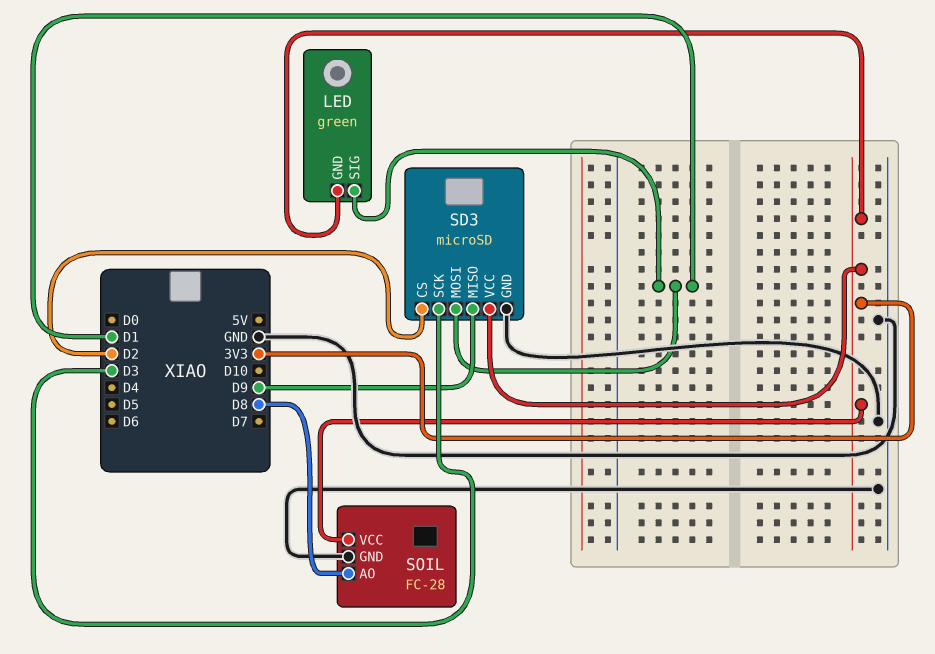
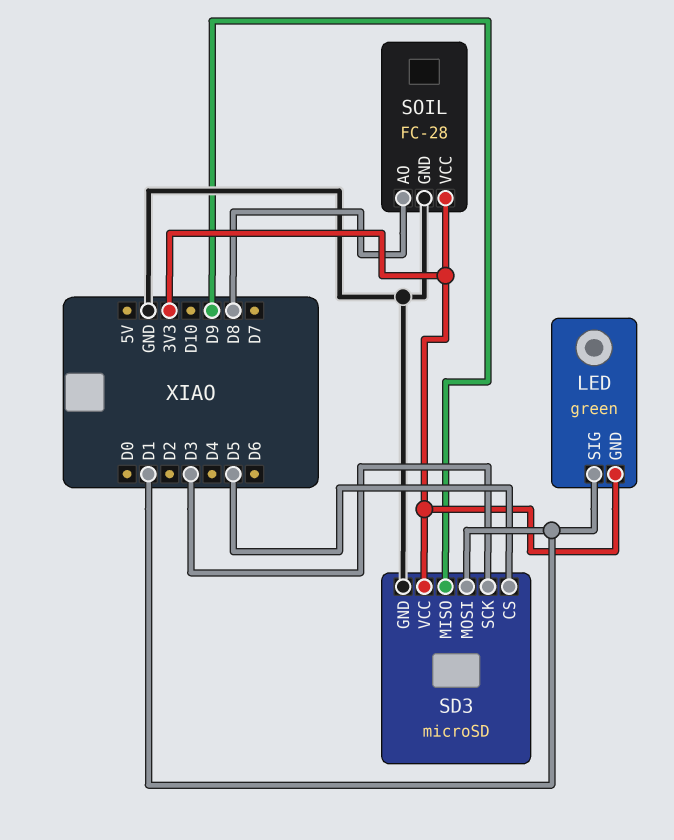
SD3 pin CS: D2 -> D5

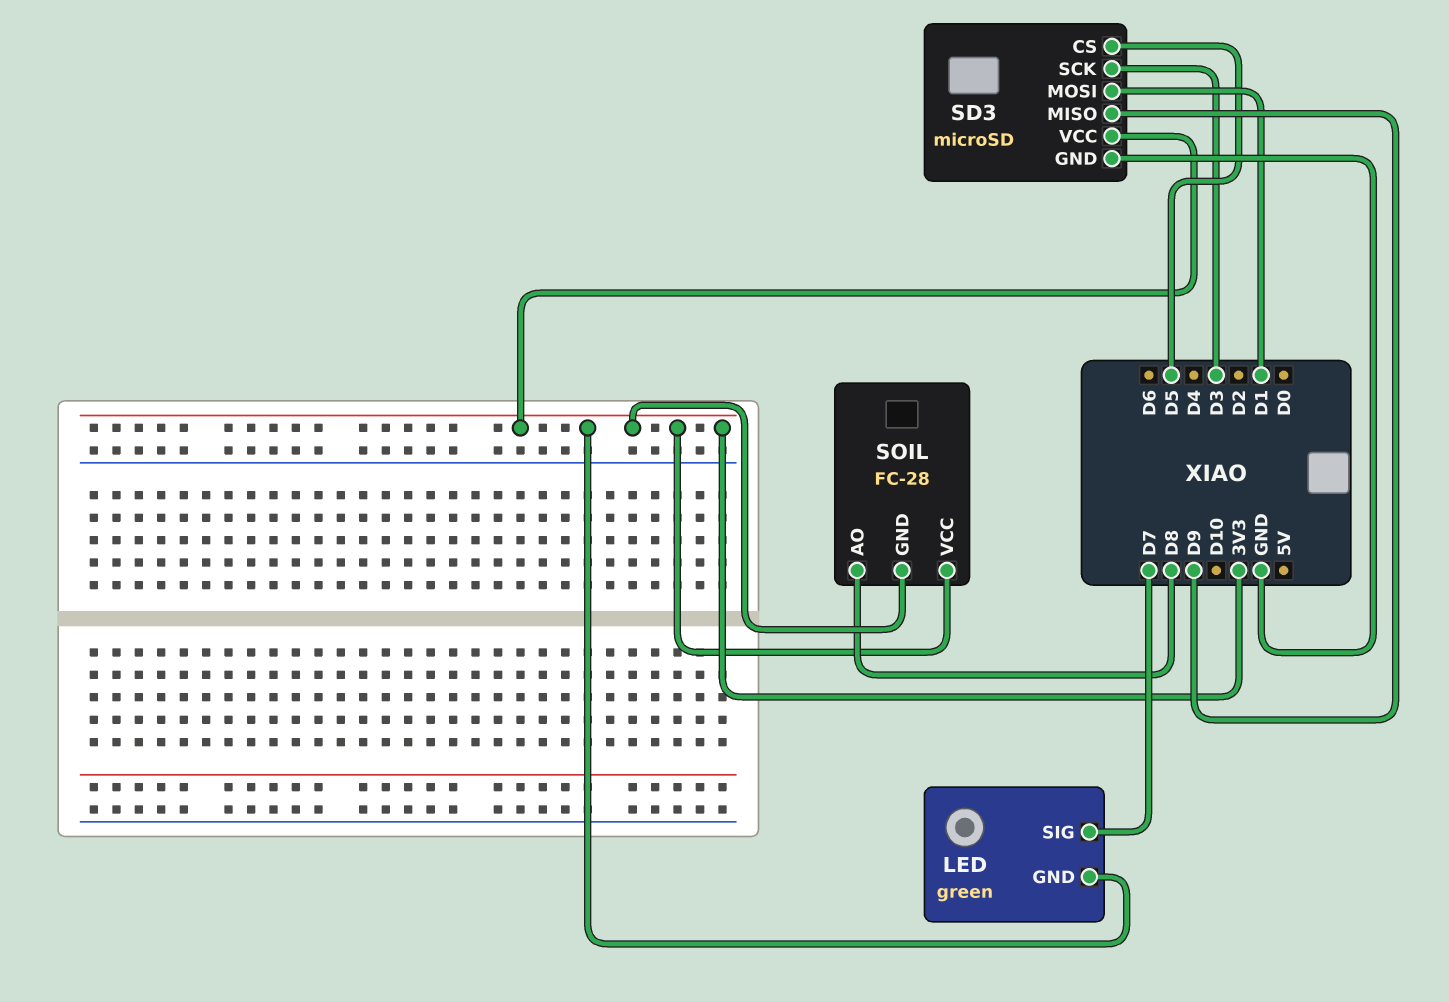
LED pin SIG: D1 -> D7
SOIL pin GND: GND -> 3V3

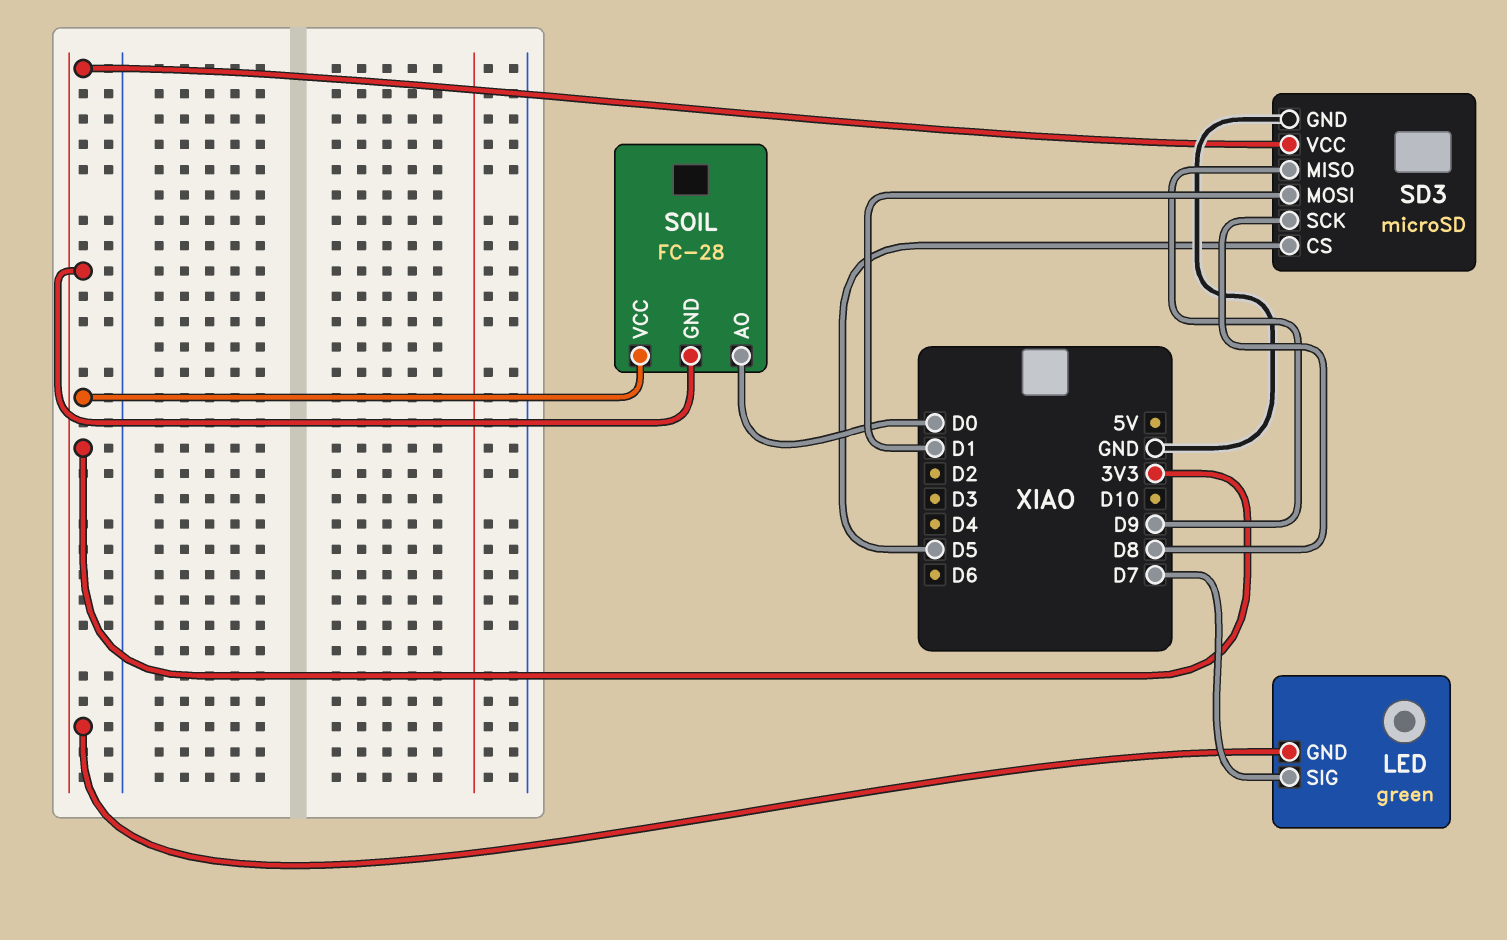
SD3 pin SCK: D3 -> D8
SOIL pin AO: D8 -> D0

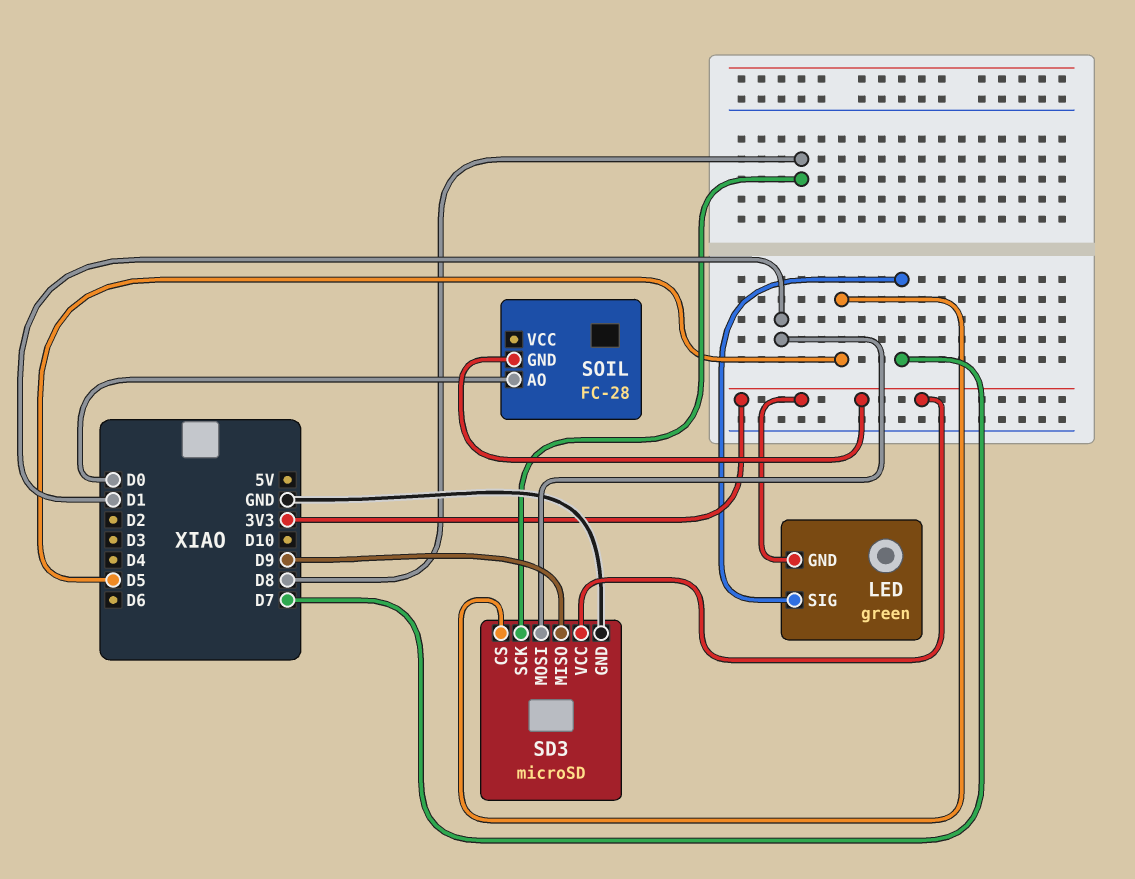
SOIL pin VCC: 3V3 -> none

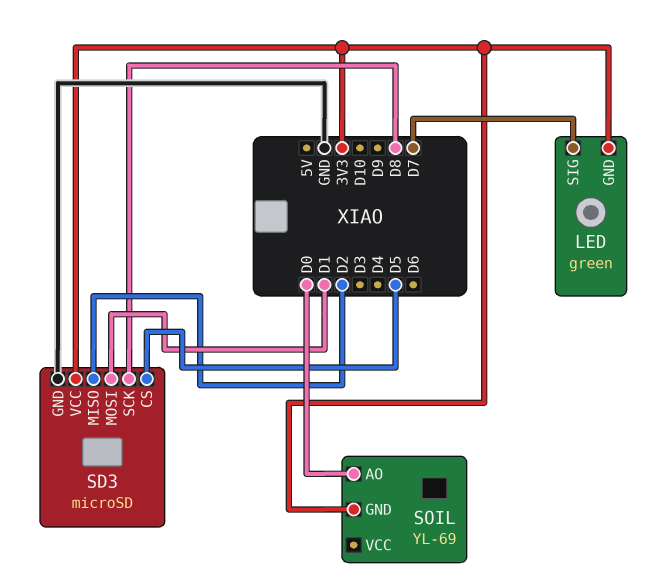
SD3 pin MISO: D9 -> D2
SOIL: FC-28 -> YL-69

